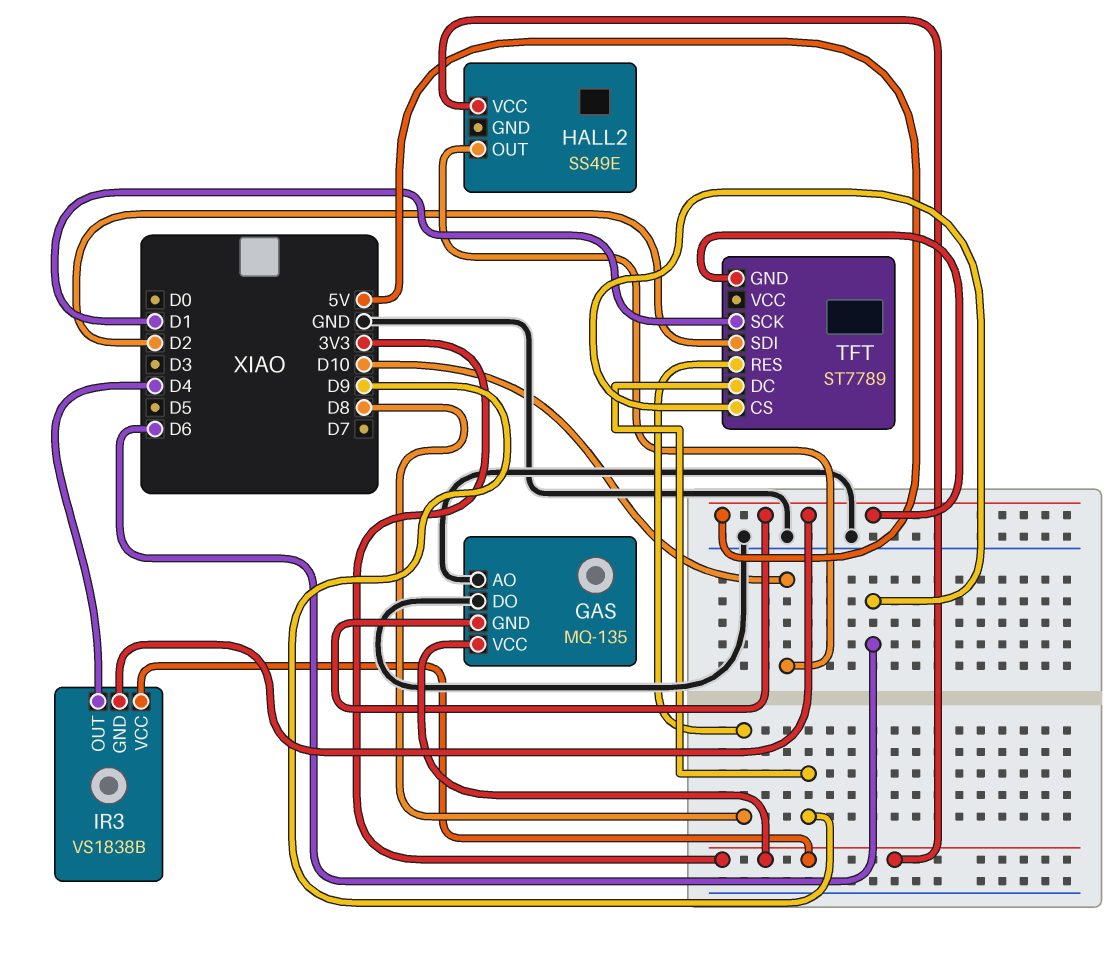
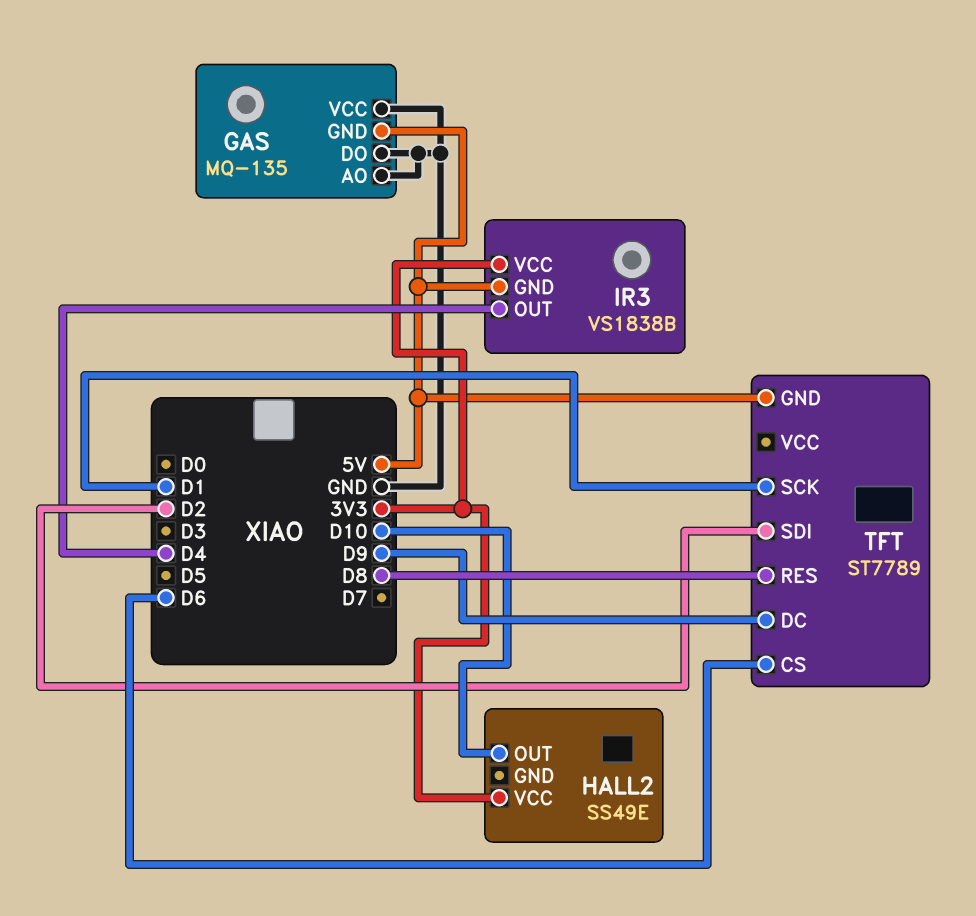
GAS pin VCC: 3V3 -> GND

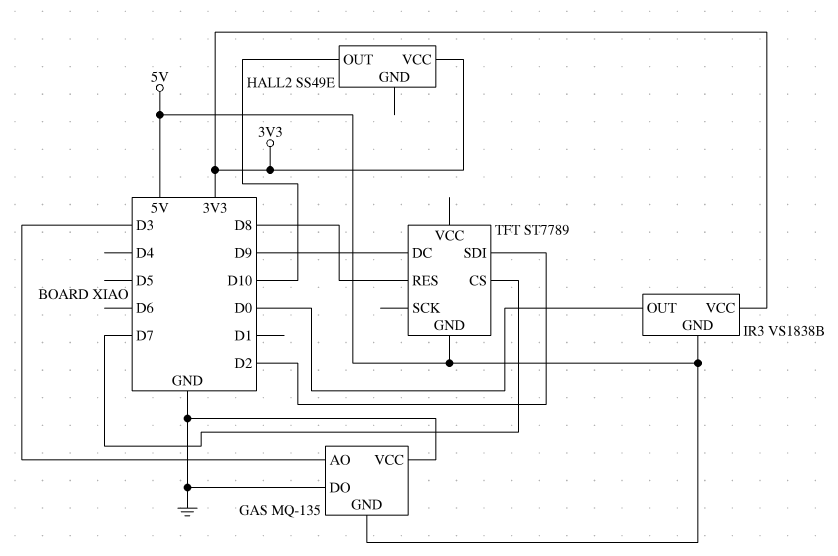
GAS pin AO: GND -> D3
IR3 pin OUT: D4 -> D0
TFT pin CS: D6 -> D7
TFT pin SCK: D1 -> none

